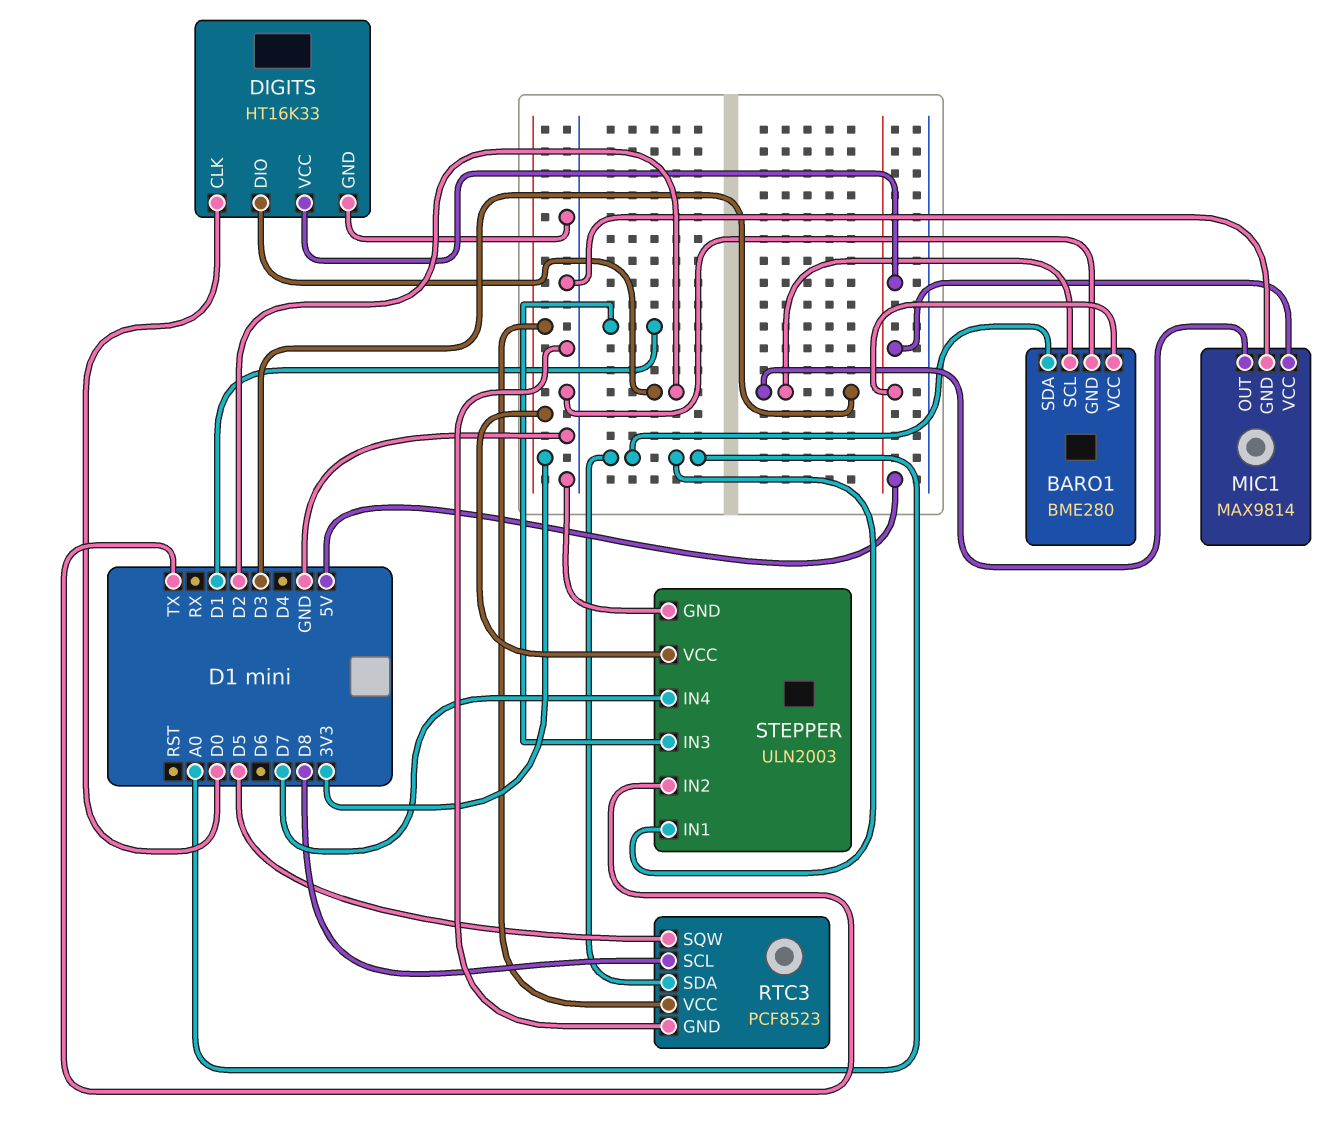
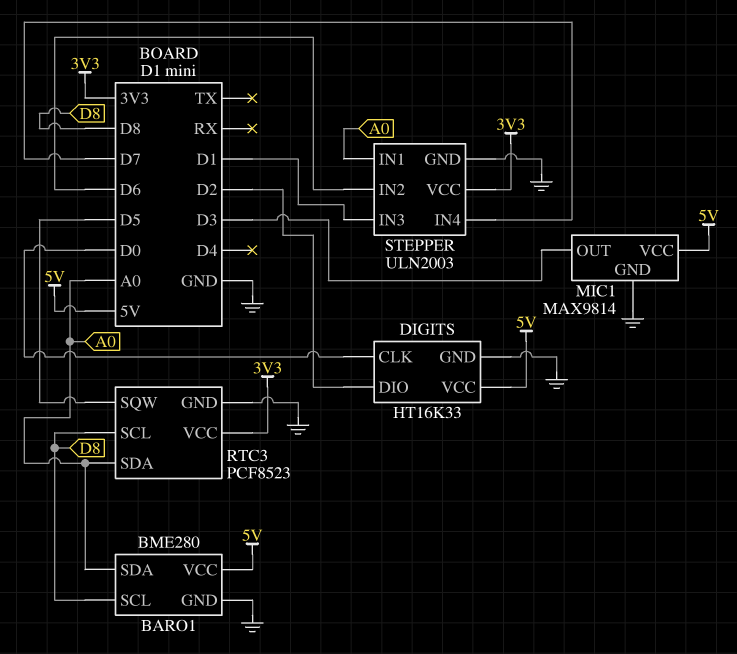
BARO1 pin SCL: D3 -> D8
STEPPER pin IN2: TX -> D6

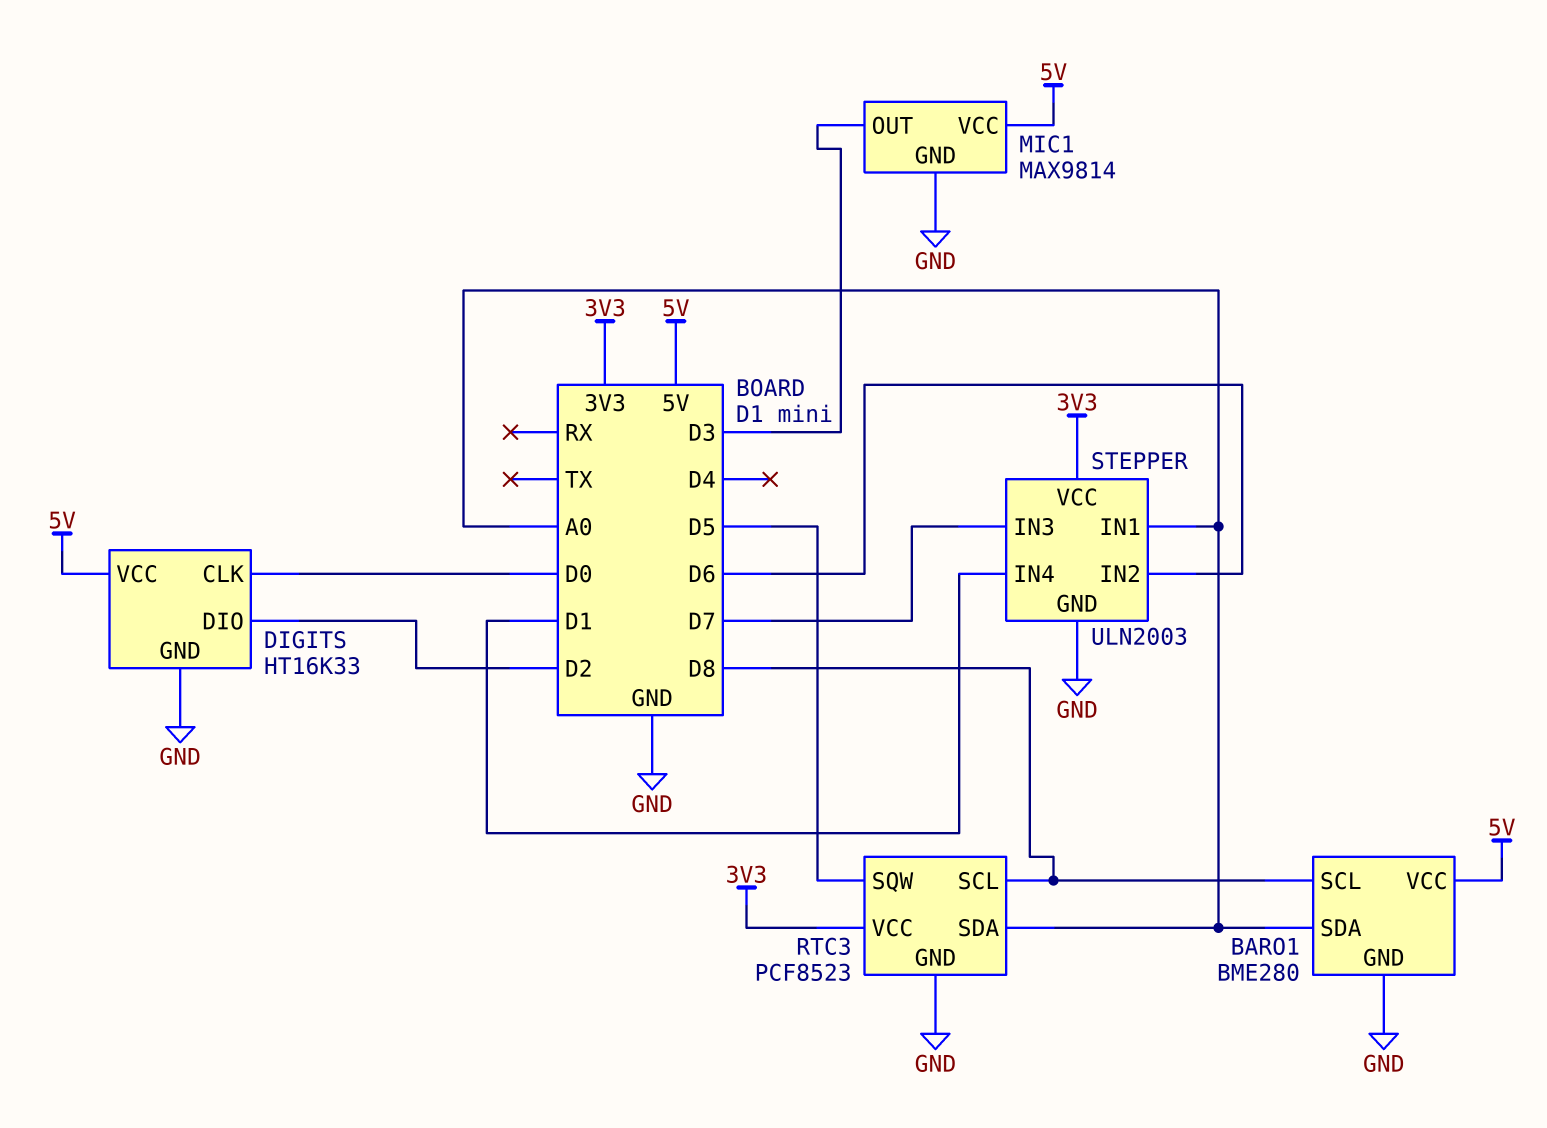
STEPPER pin IN3: D1 -> D7
STEPPER pin IN4: D7 -> D1

